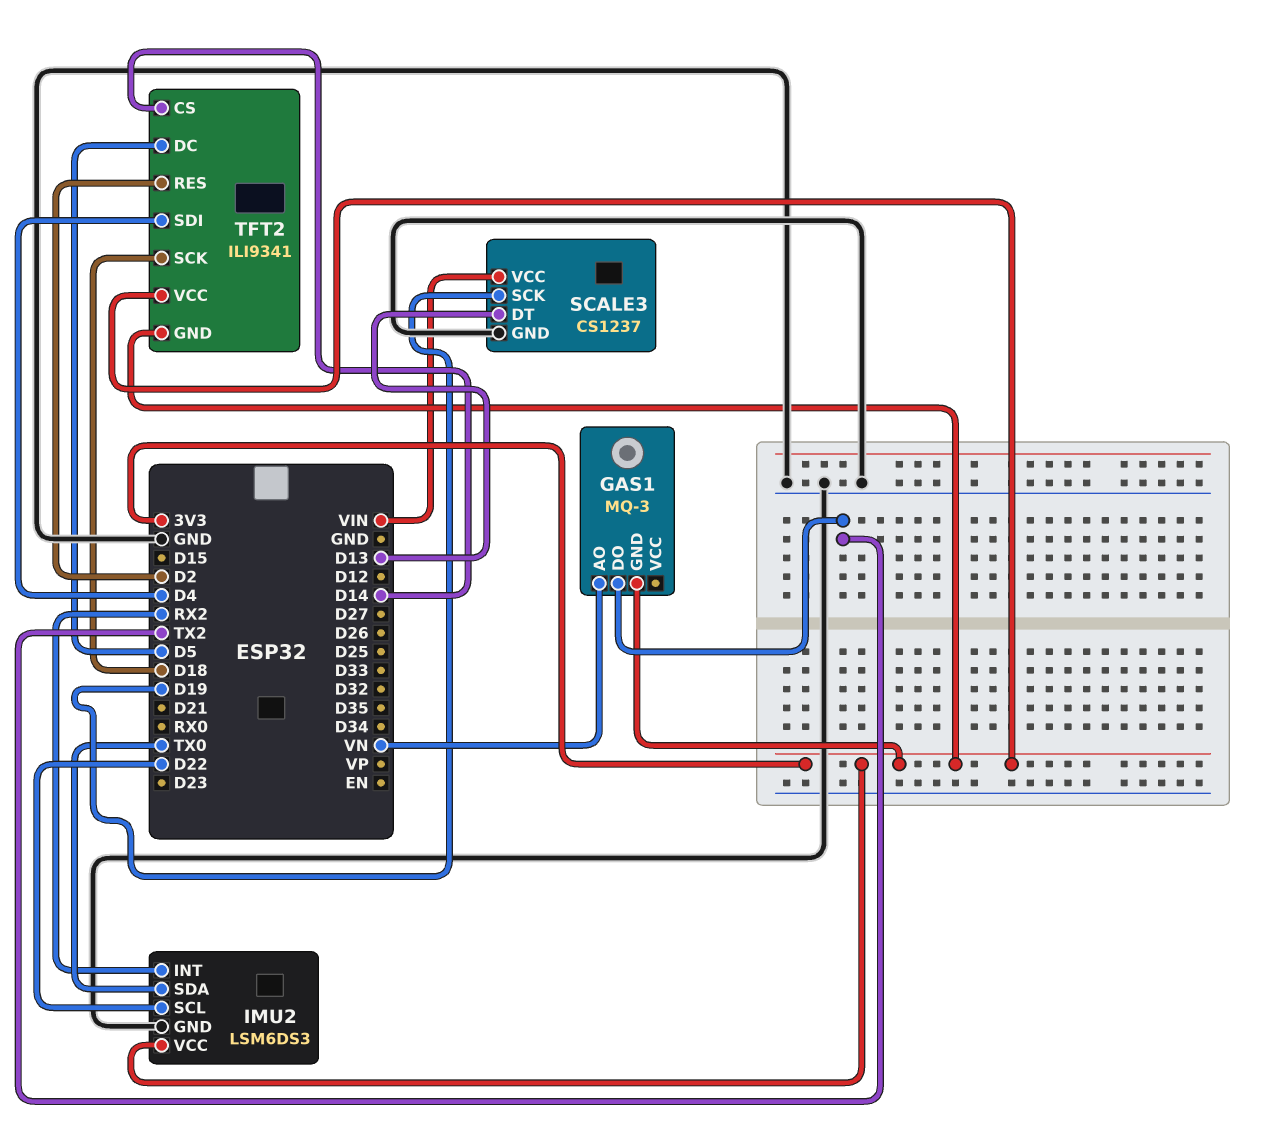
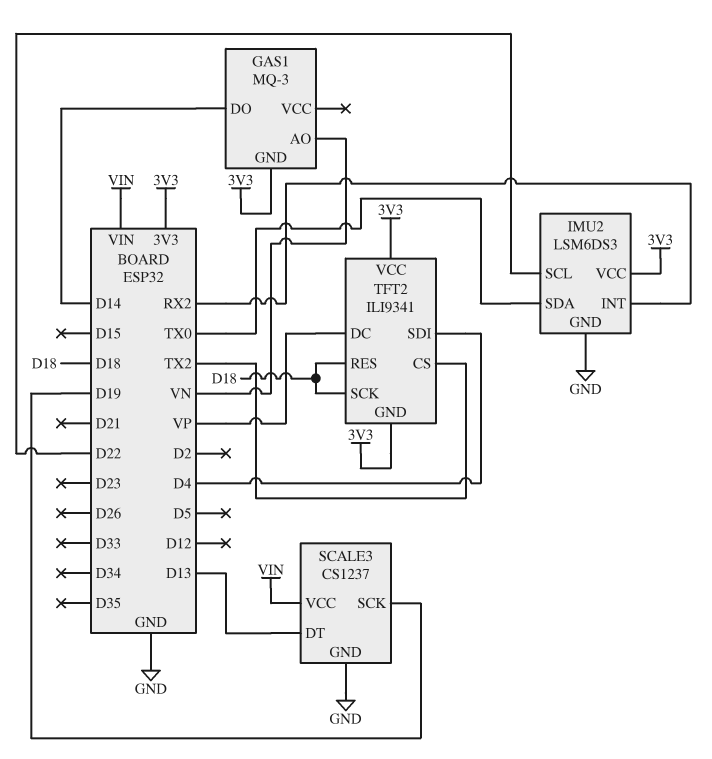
GAS1 pin DO: TX2 -> D14
TFT2 pin CS: D14 -> TX2
TFT2 pin DC: D5 -> VP
TFT2 pin RES: D2 -> D18

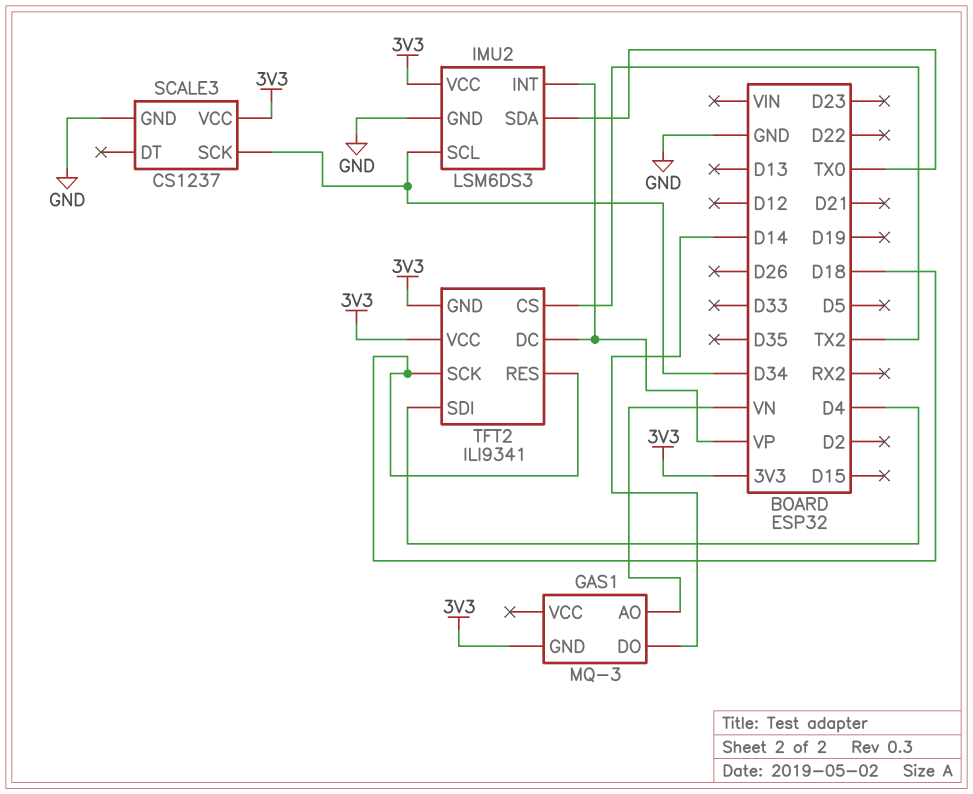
IMU2 pin INT: RX2 -> VP
IMU2 pin SCL: D22 -> D34
SCALE3 pin DT: D13 -> none
SCALE3 pin SCK: D19 -> D34
SCALE3 pin VCC: VIN -> 3V3

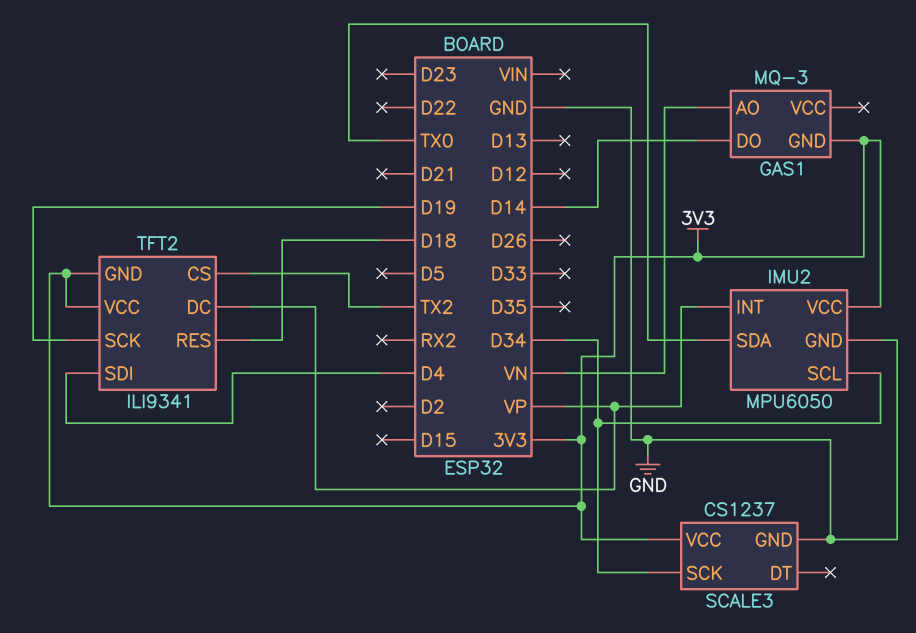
IMU2: LSM6DS3 -> MPU6050
TFT2 pin SCK: D18 -> D19

